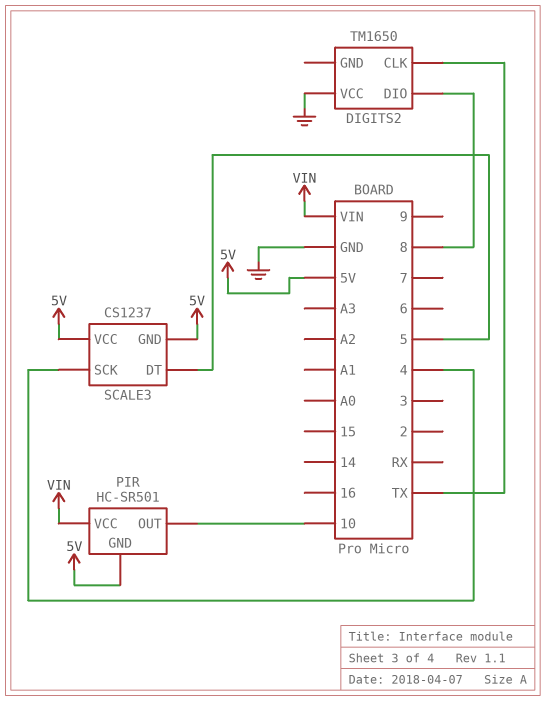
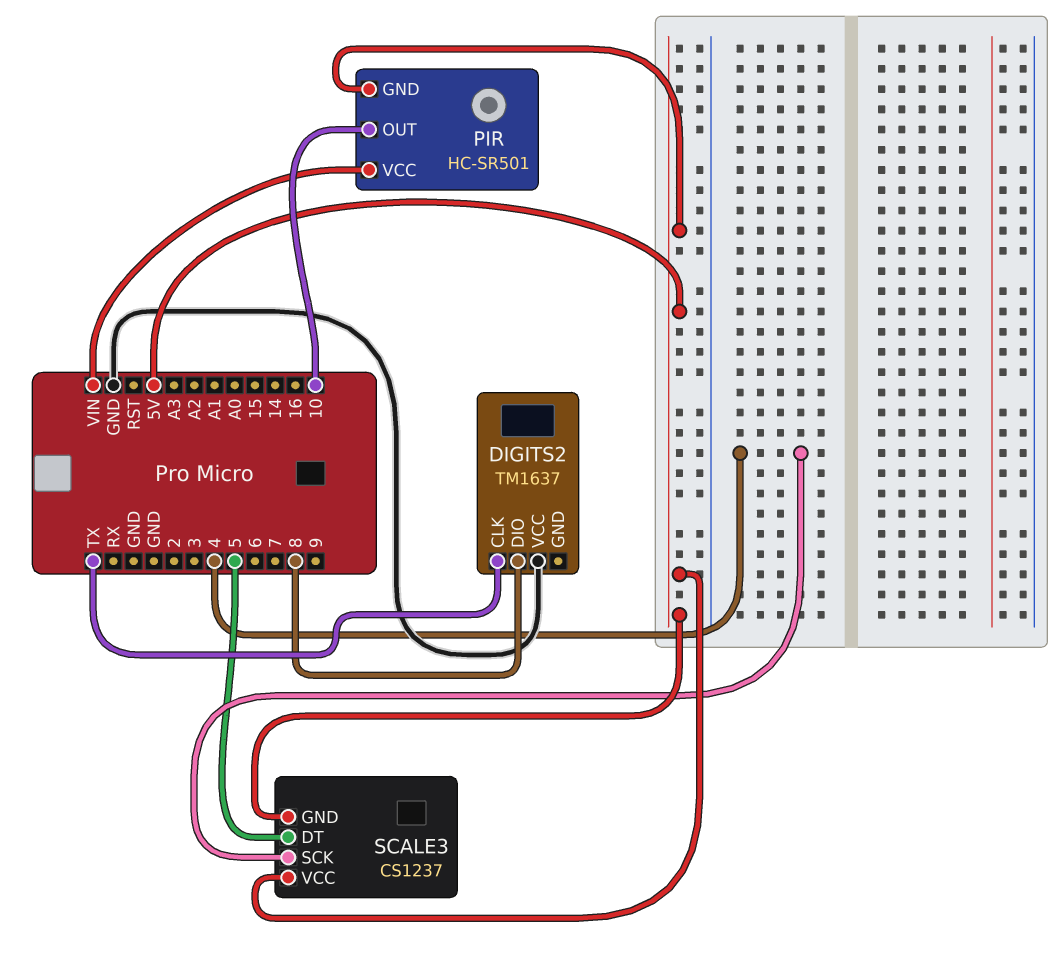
DIGITS2: TM1650 -> TM1637

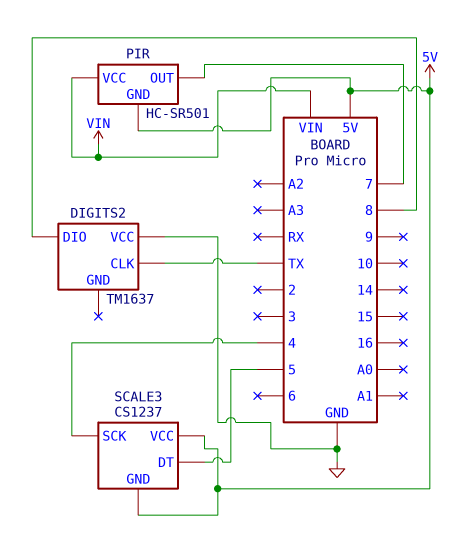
PIR pin OUT: 10 -> 7

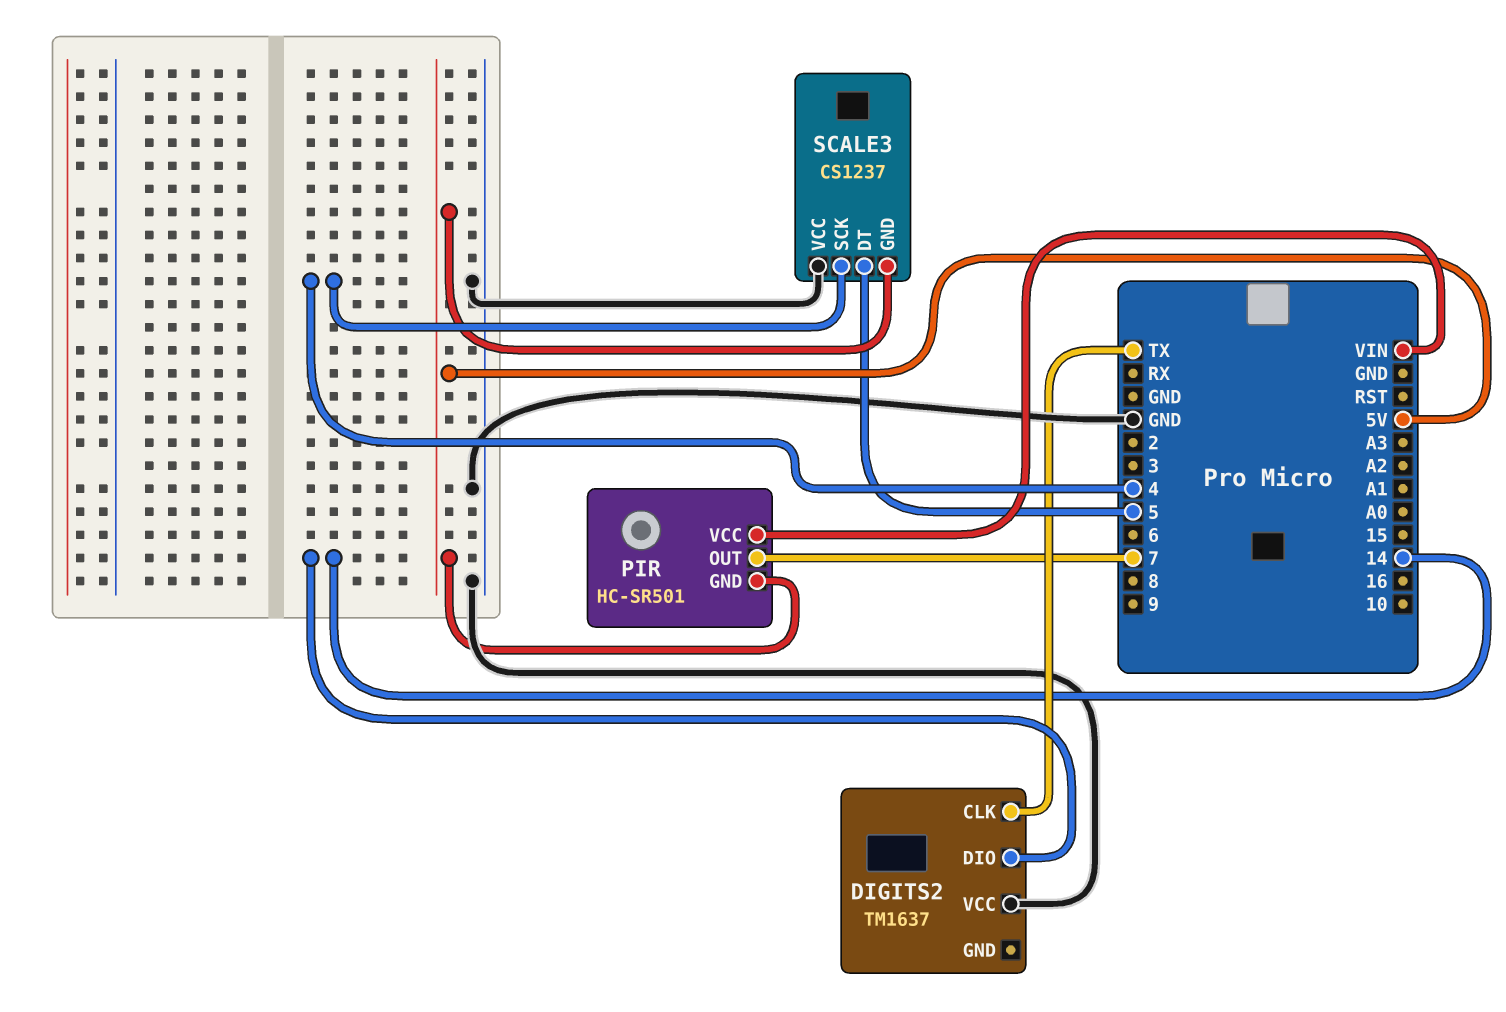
DIGITS2 pin DIO: 8 -> 14
SCALE3 pin VCC: 5V -> GND

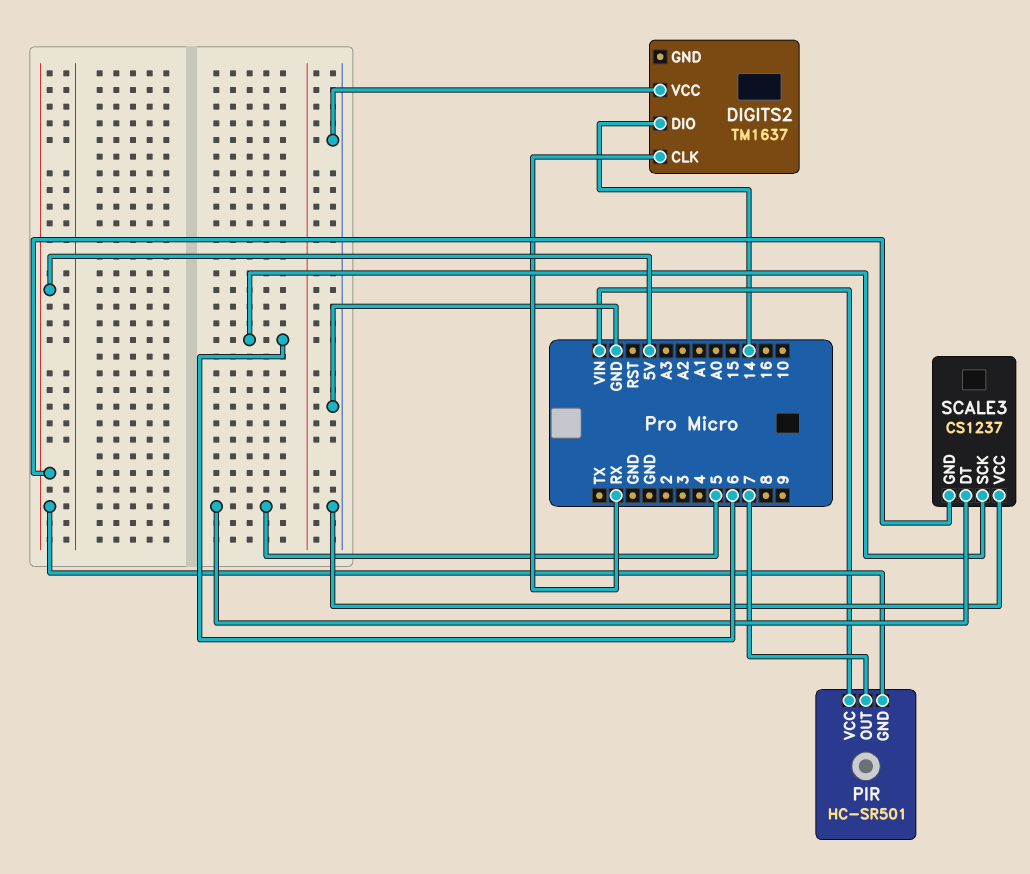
DIGITS2 pin CLK: TX -> RX
SCALE3 pin SCK: 4 -> 6

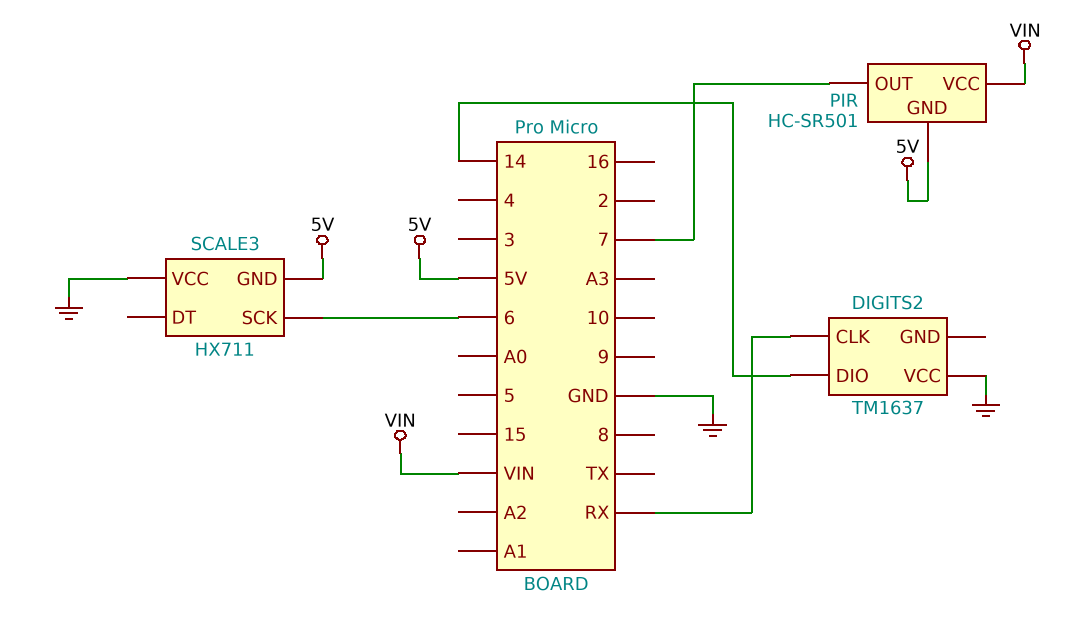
SCALE3: CS1237 -> HX711
SCALE3 pin DT: 5 -> none

